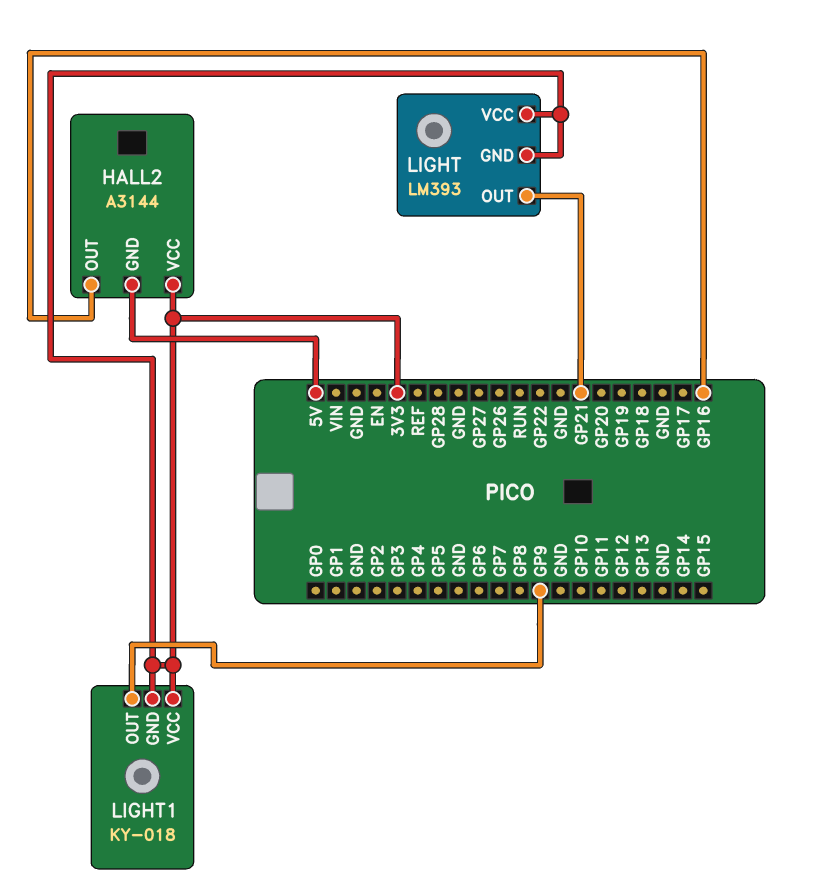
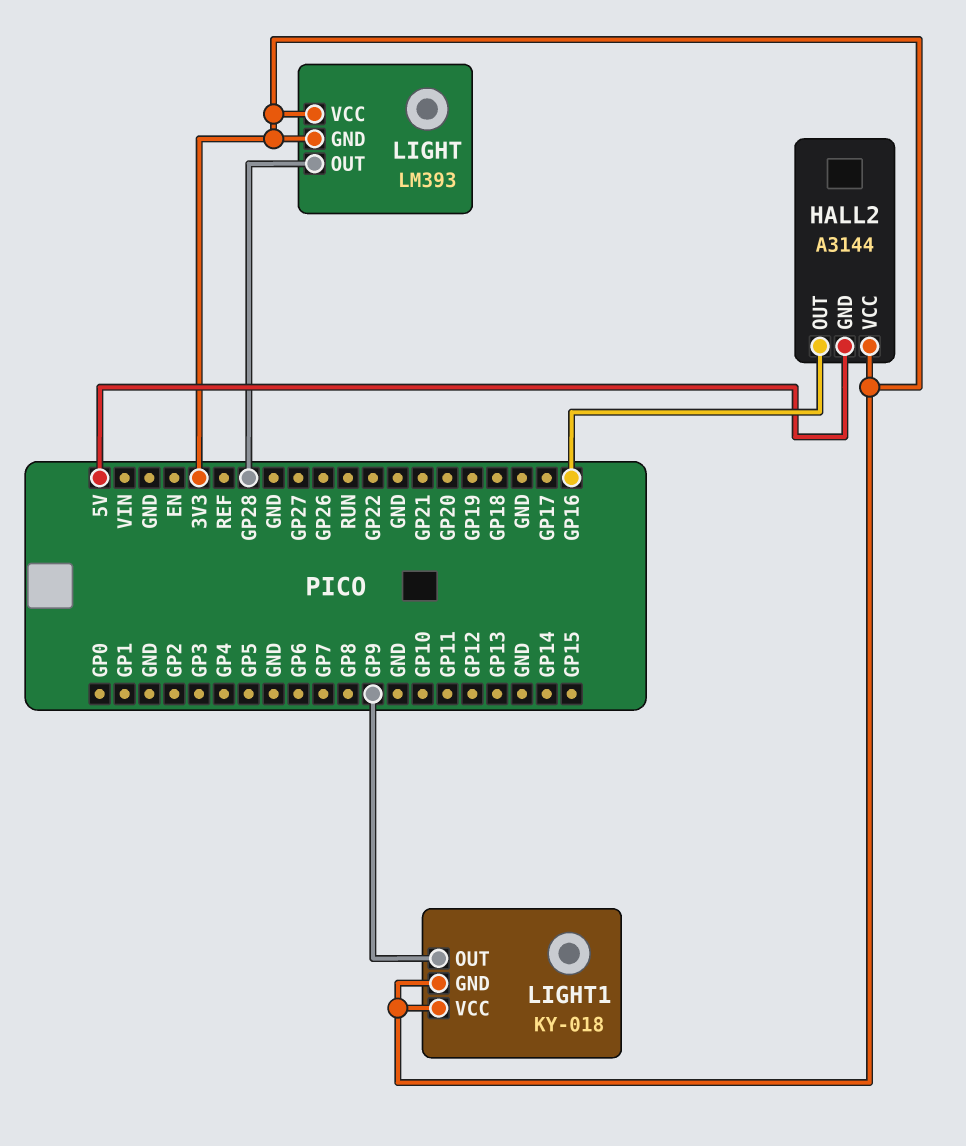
LIGHT pin OUT: GP21 -> GP28

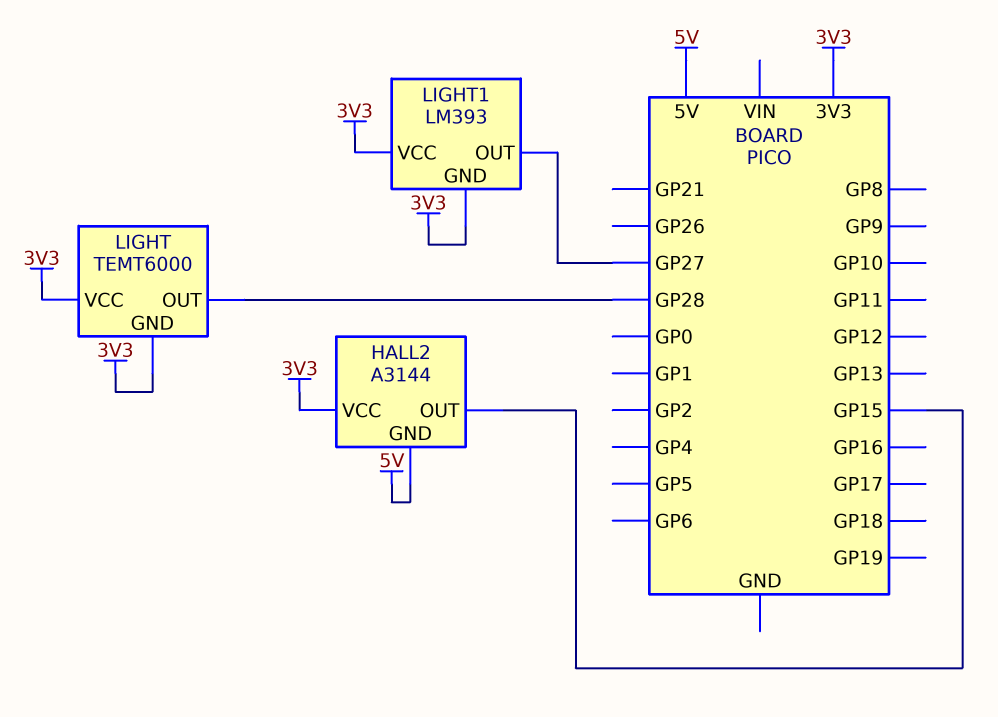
HALL2 pin OUT: GP16 -> GP15
LIGHT: LM393 -> TEMT6000
LIGHT1: KY-018 -> LM393
LIGHT1 pin OUT: GP9 -> GP27

